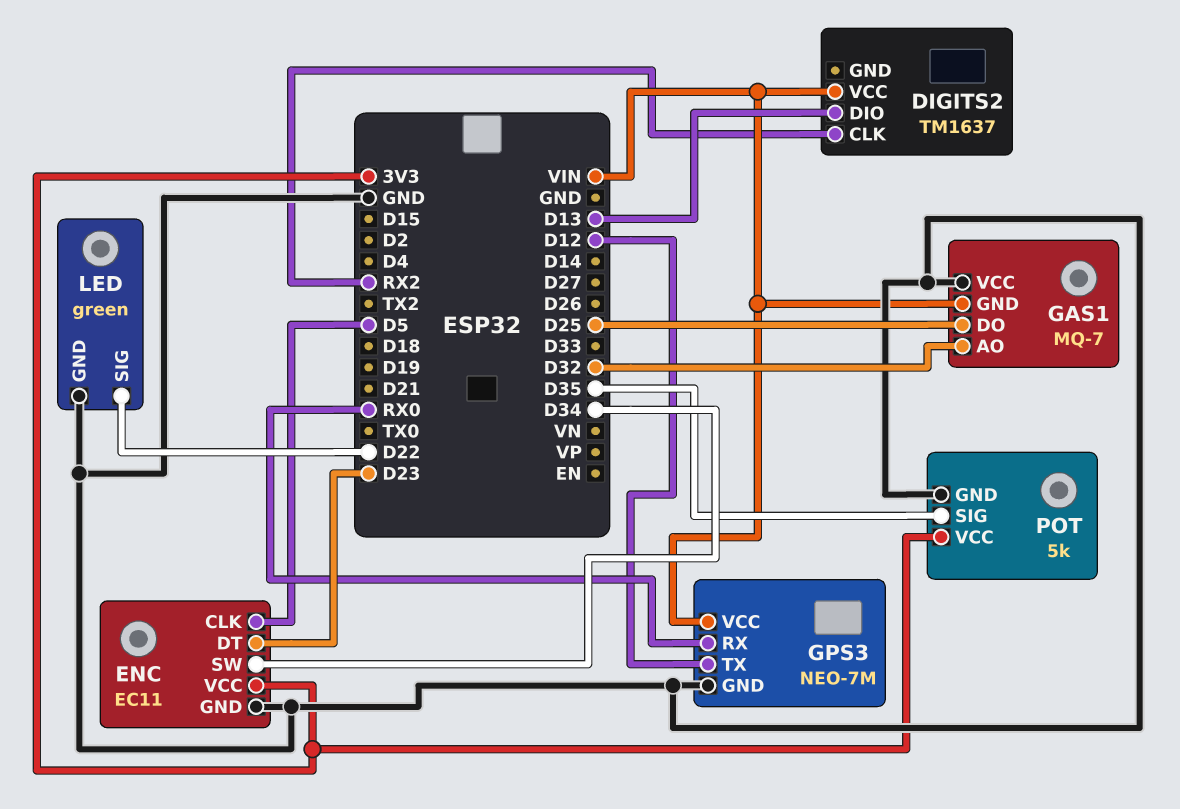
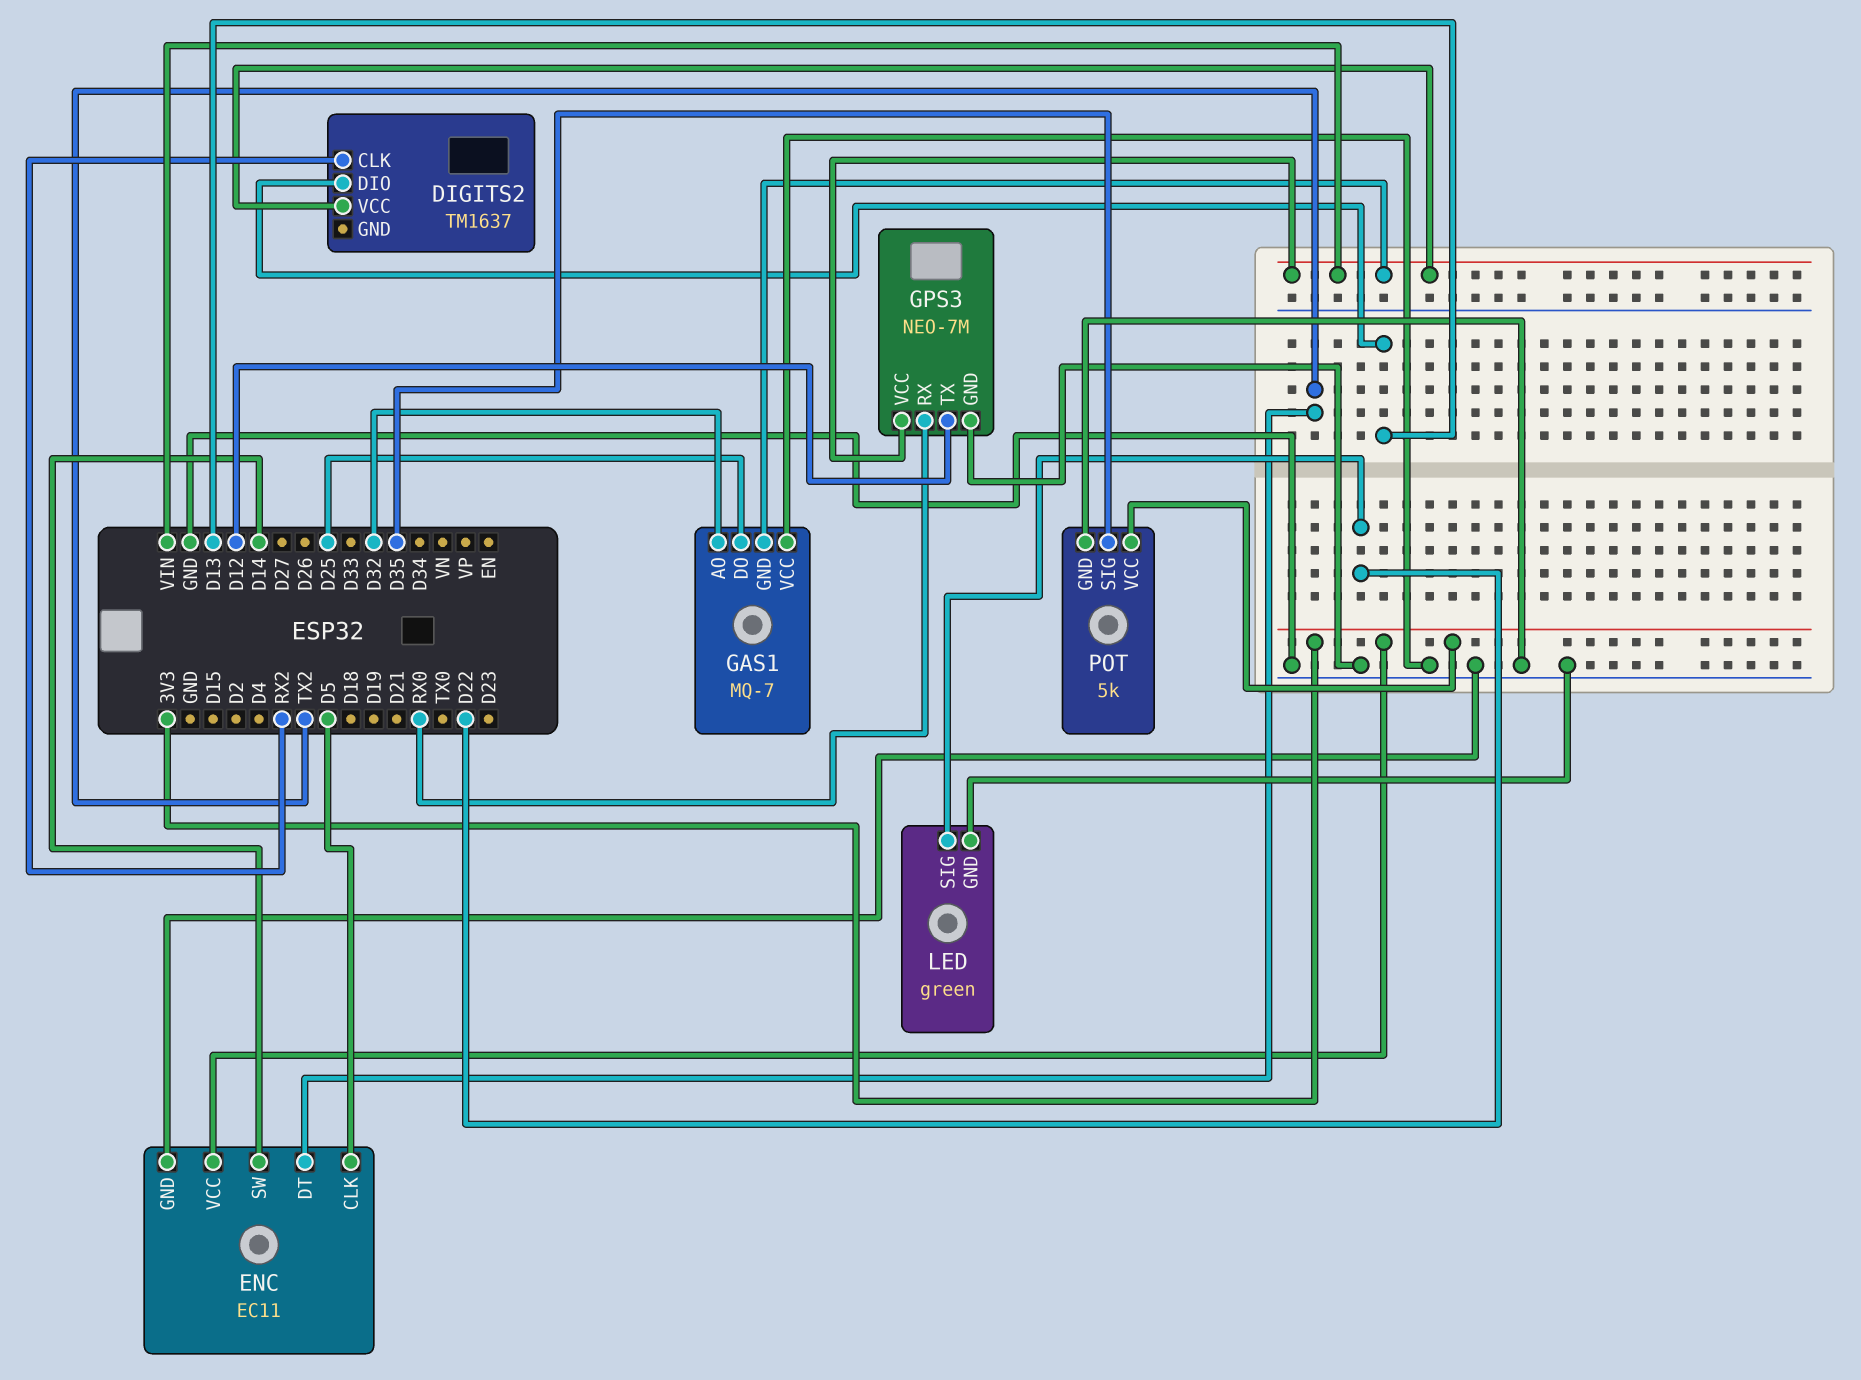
ENC pin DT: D23 -> TX2
ENC pin SW: D34 -> D14

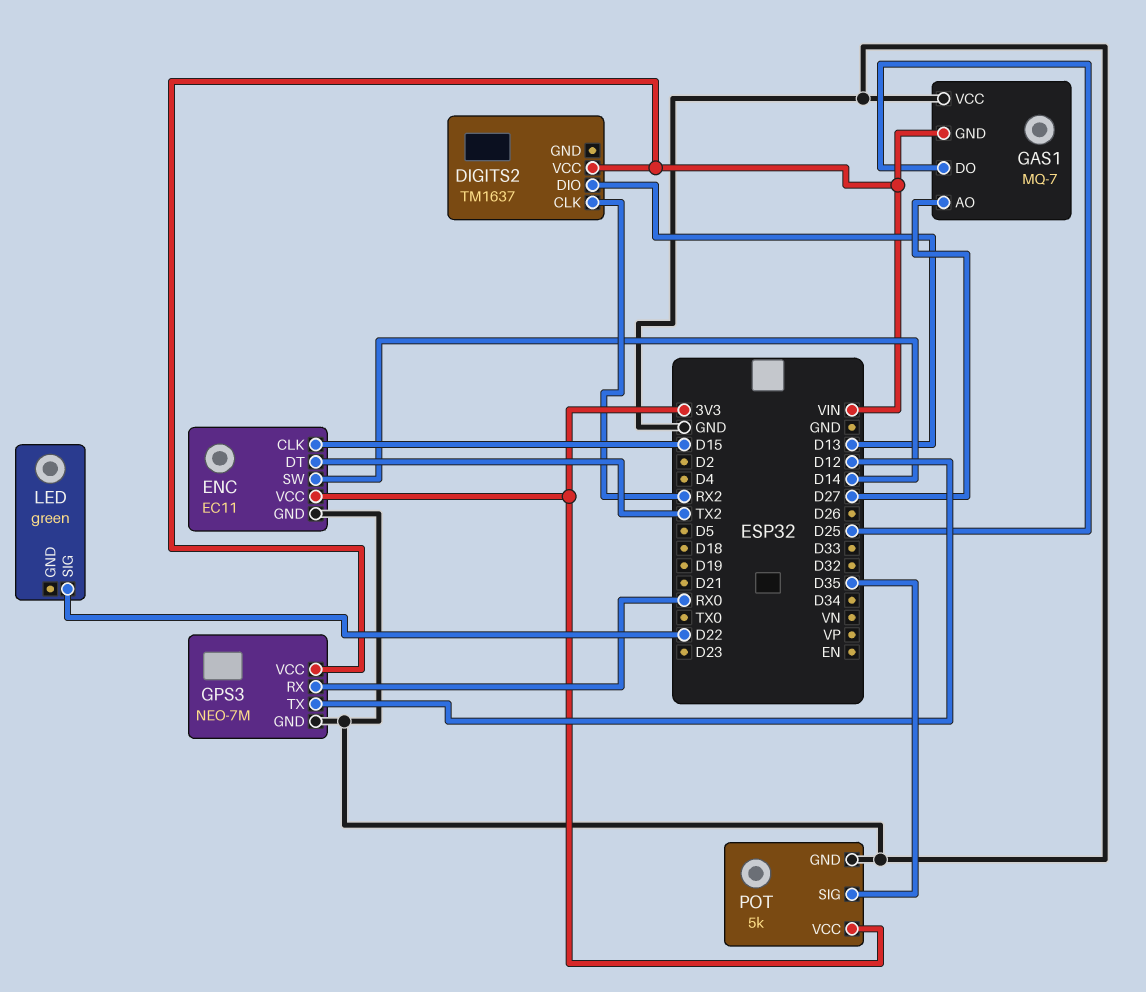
ENC pin CLK: D5 -> D15
GAS1 pin AO: D32 -> D27
LED pin GND: GND -> none

